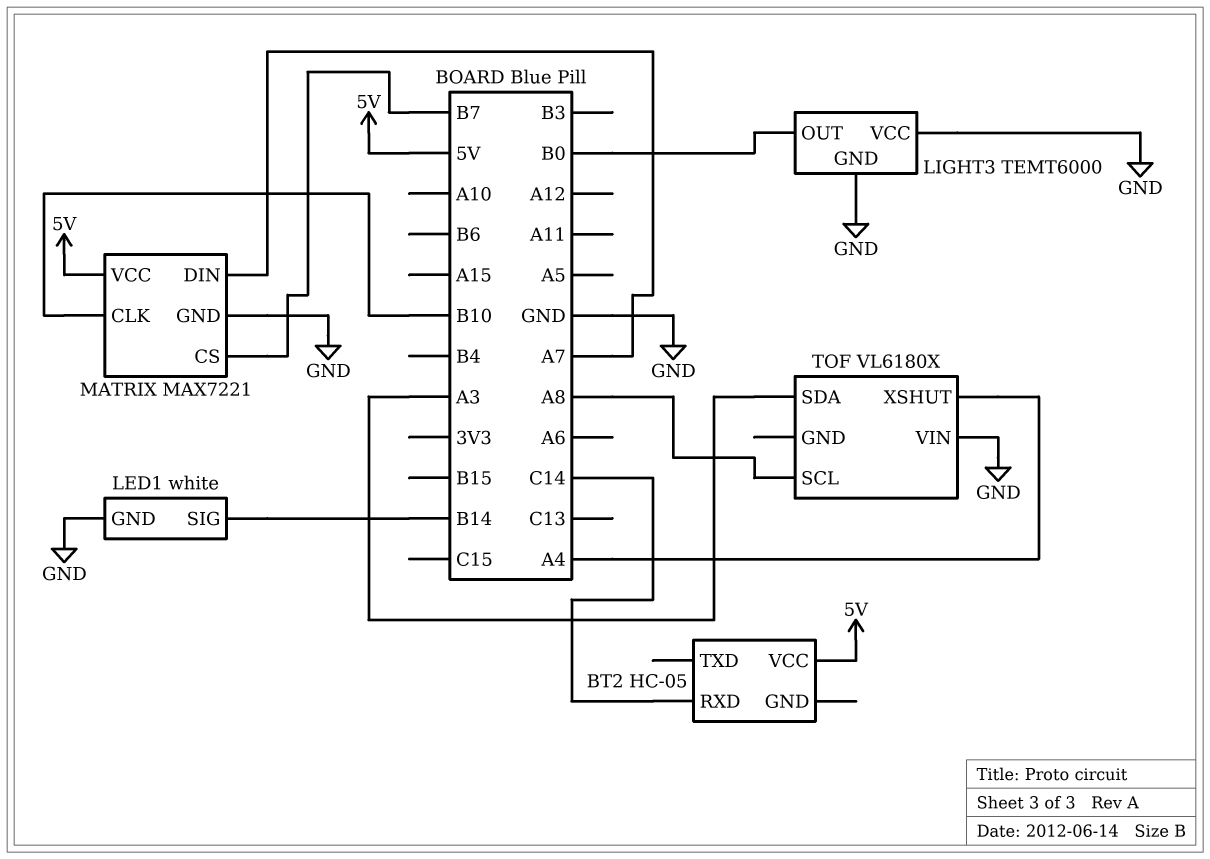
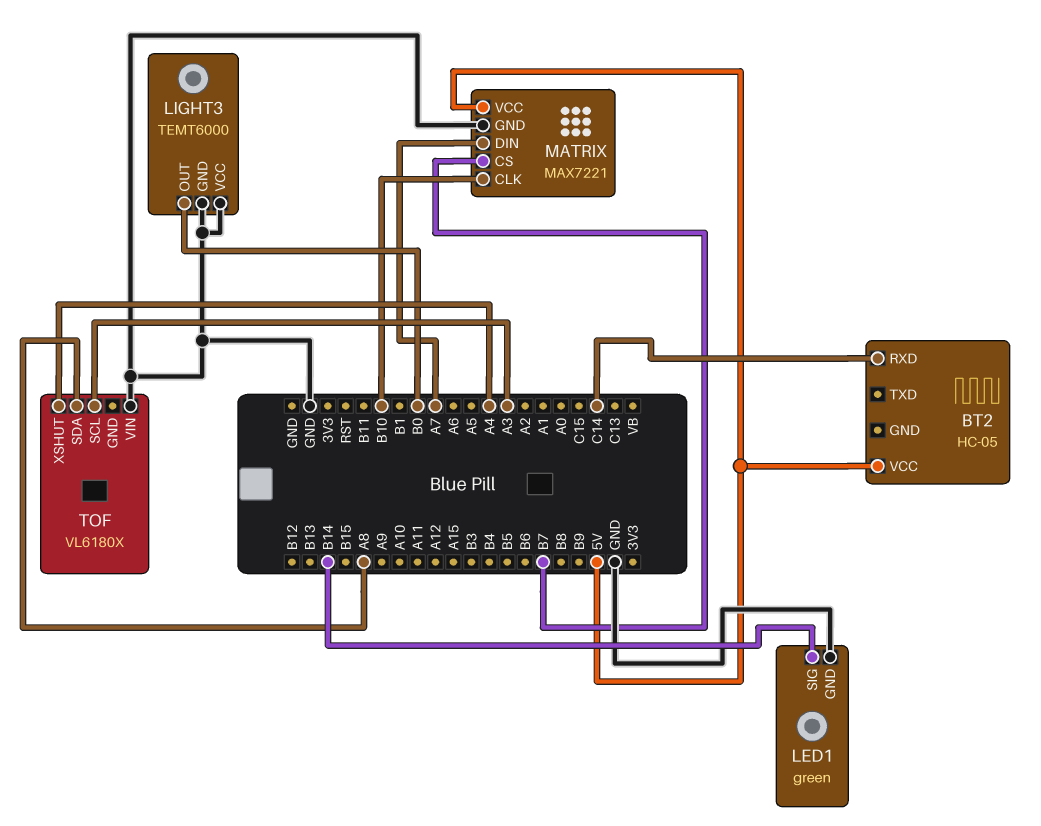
LED1: white -> green
TOF pin SCL: A8 -> A3
TOF pin SDA: A3 -> A8

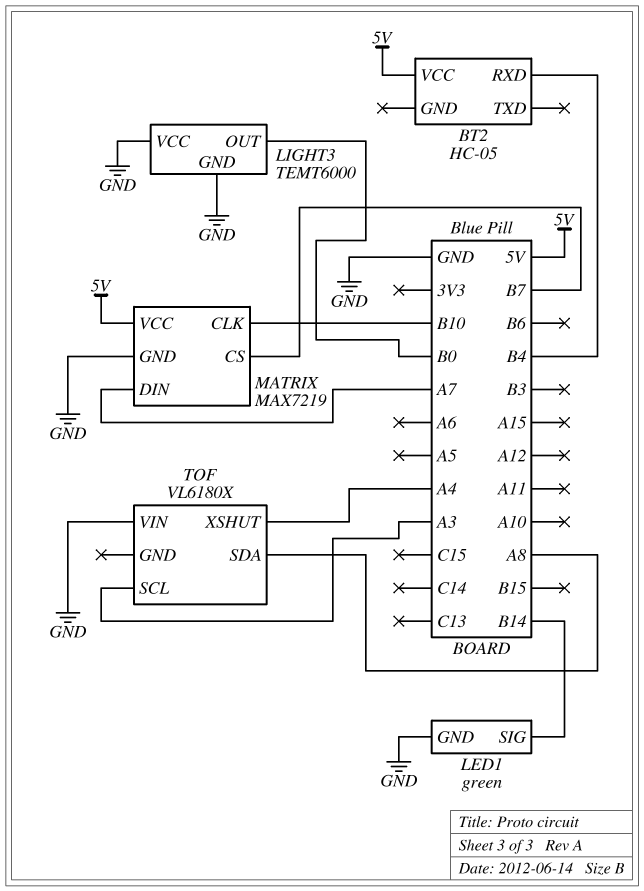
BT2 pin RXD: C14 -> B4
MATRIX: MAX7221 -> MAX7219

